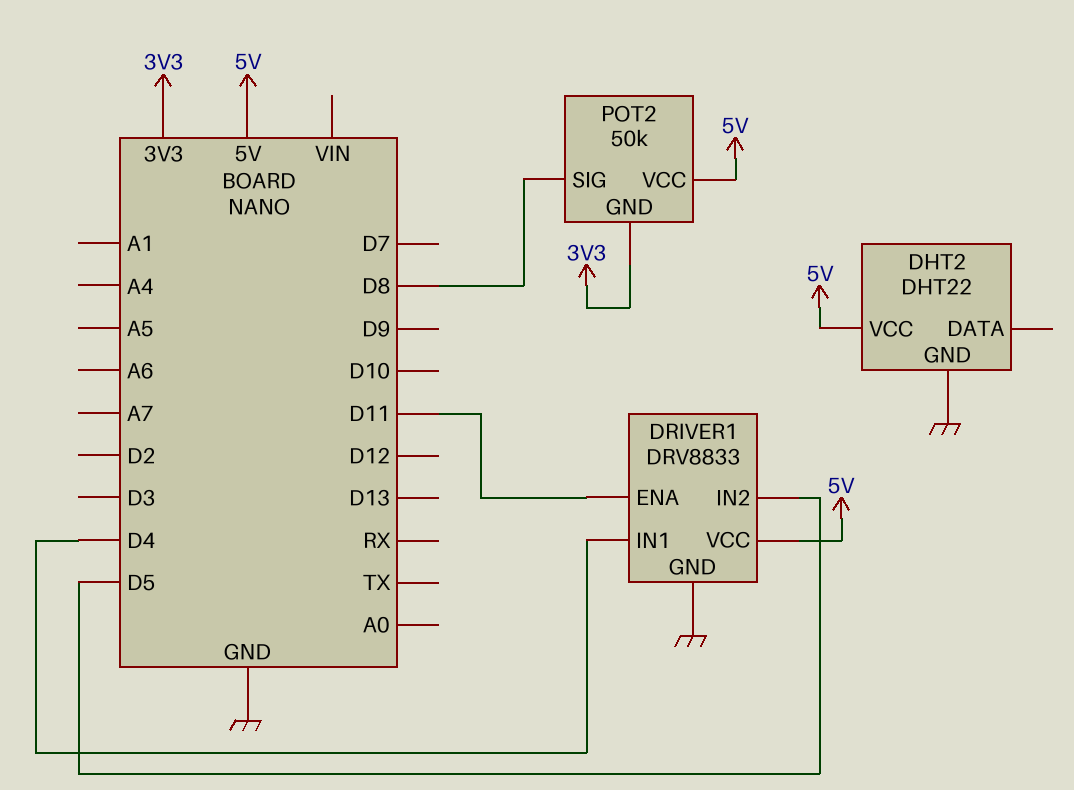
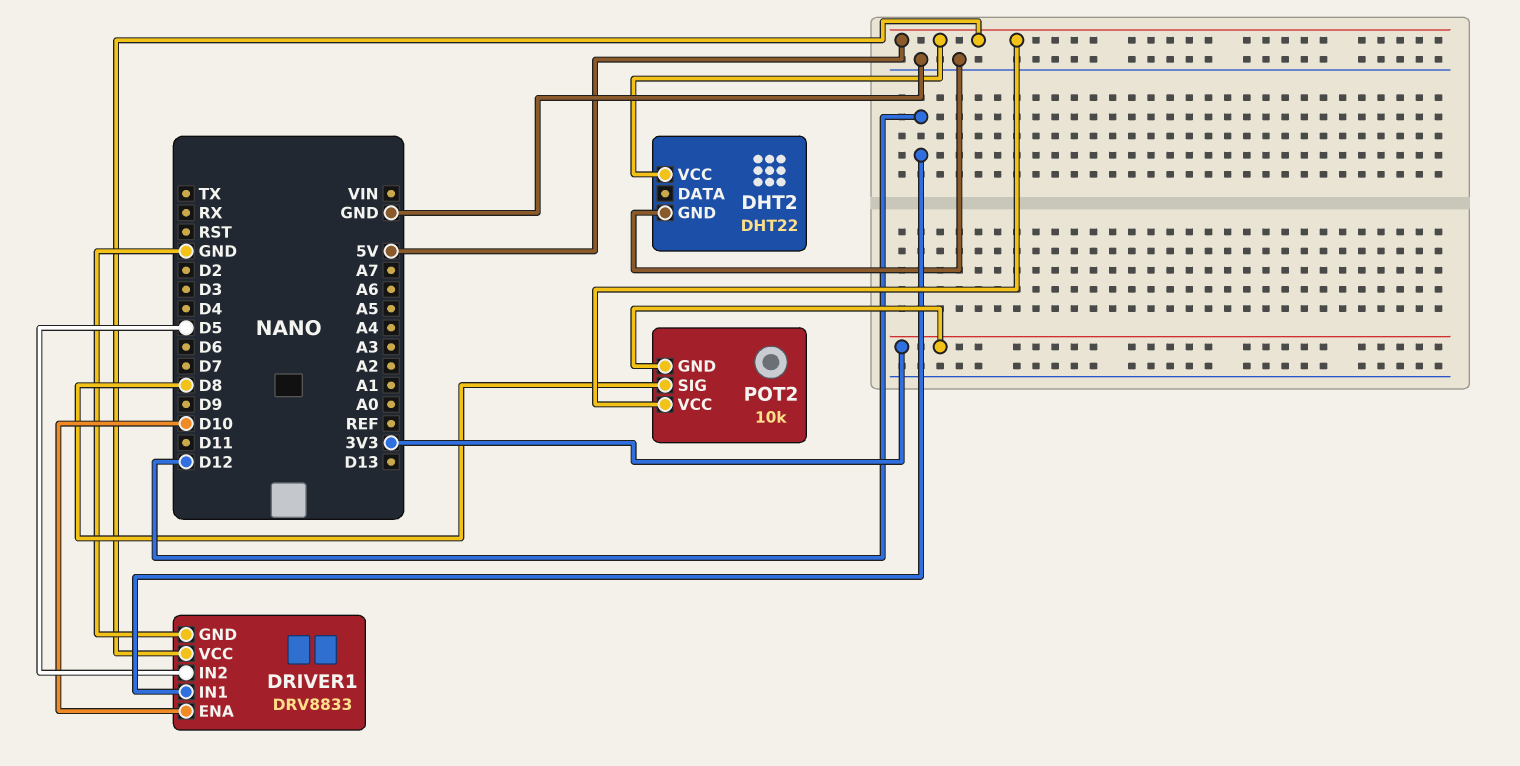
DRIVER1 pin ENA: D11 -> D10
DRIVER1 pin IN1: D4 -> D12
POT2: 50k -> 10k

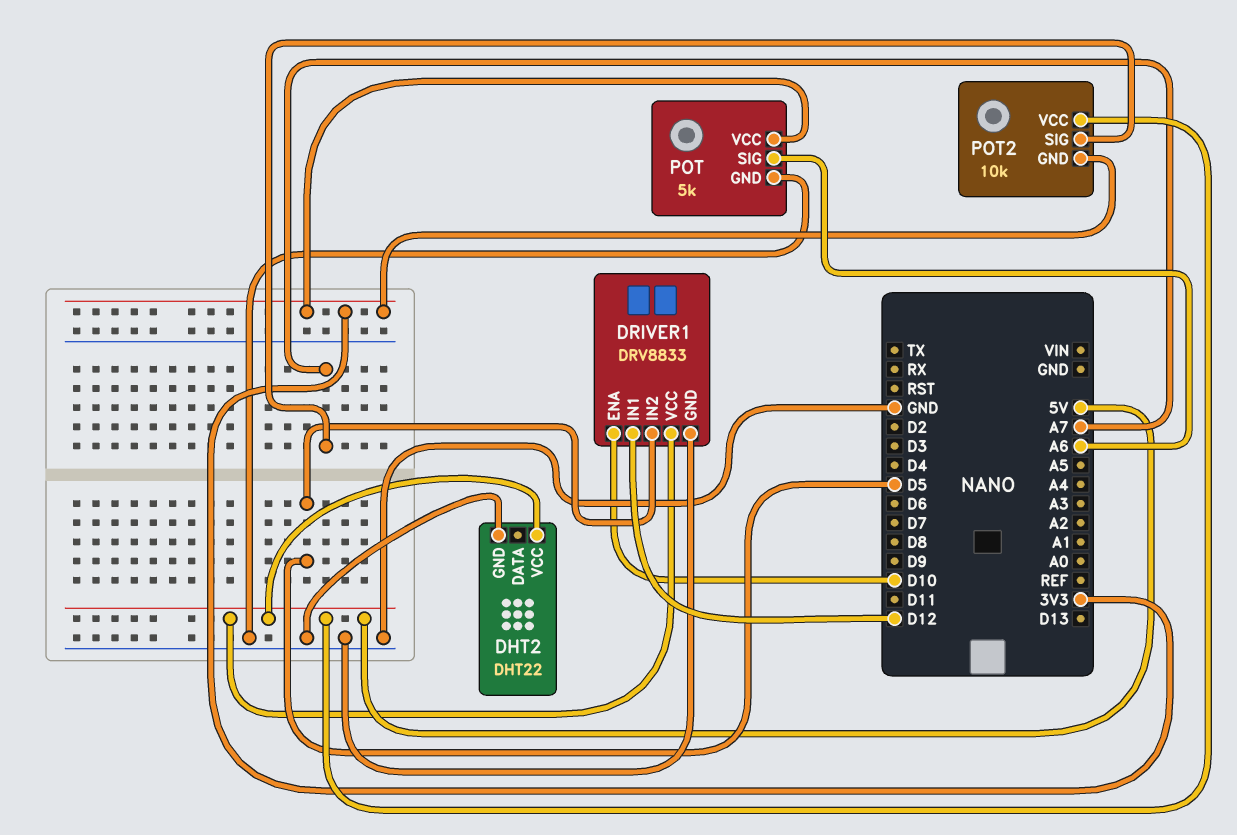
POT: none -> 5k
POT pin GND: none -> GND
POT pin SIG: none -> A6
POT pin VCC: none -> 3V3
POT2 pin SIG: D8 -> A7

